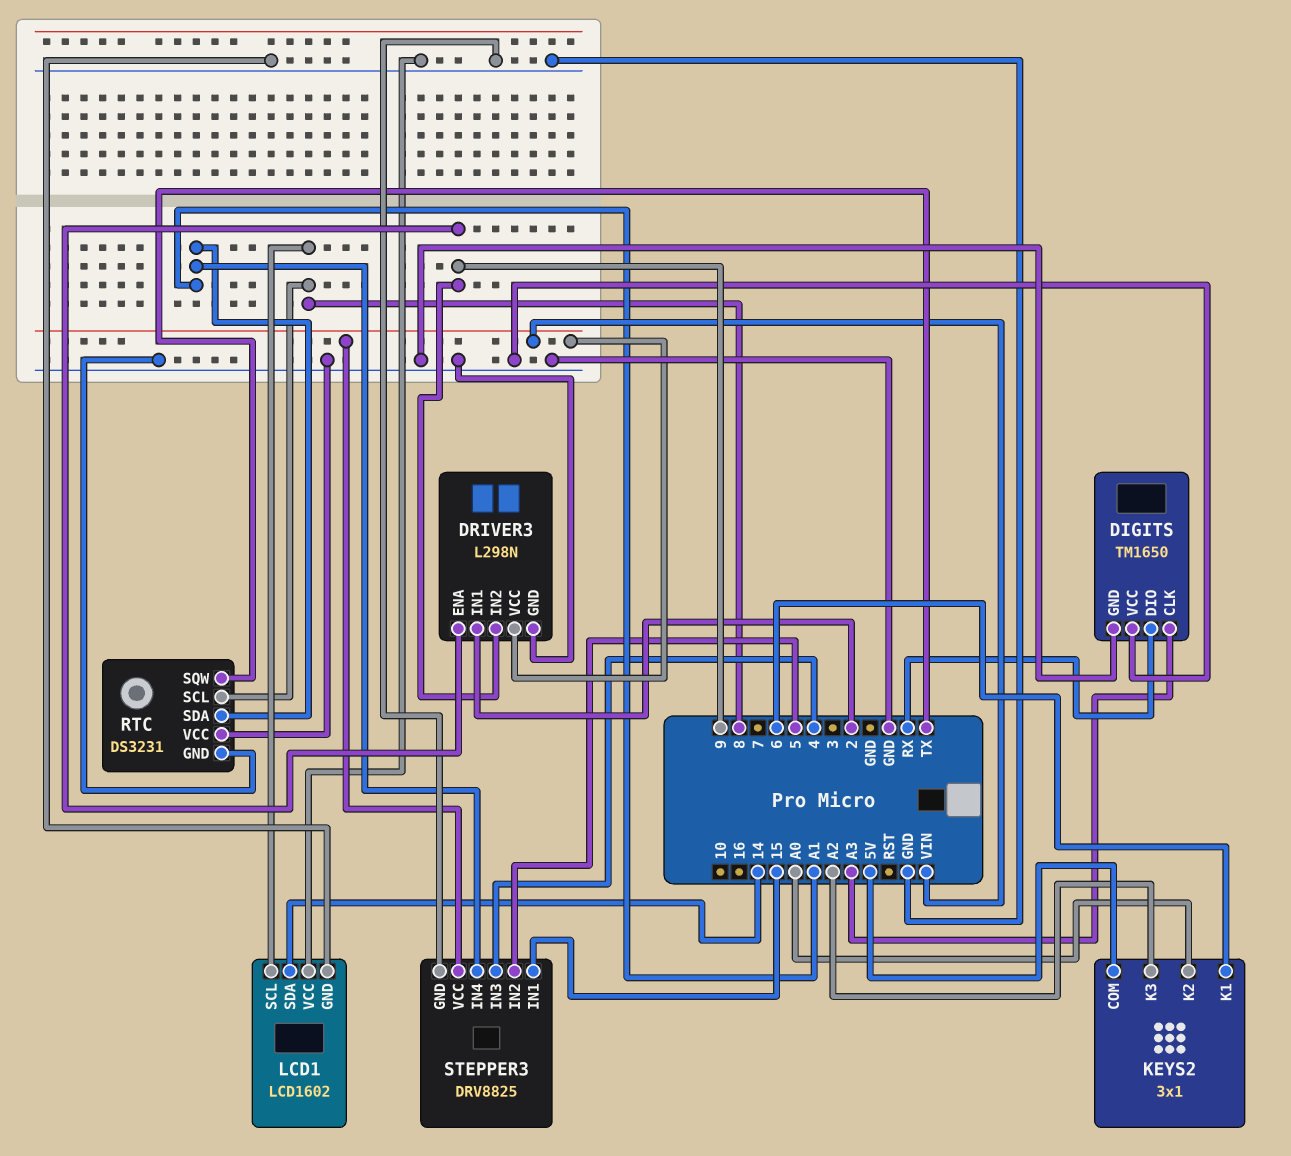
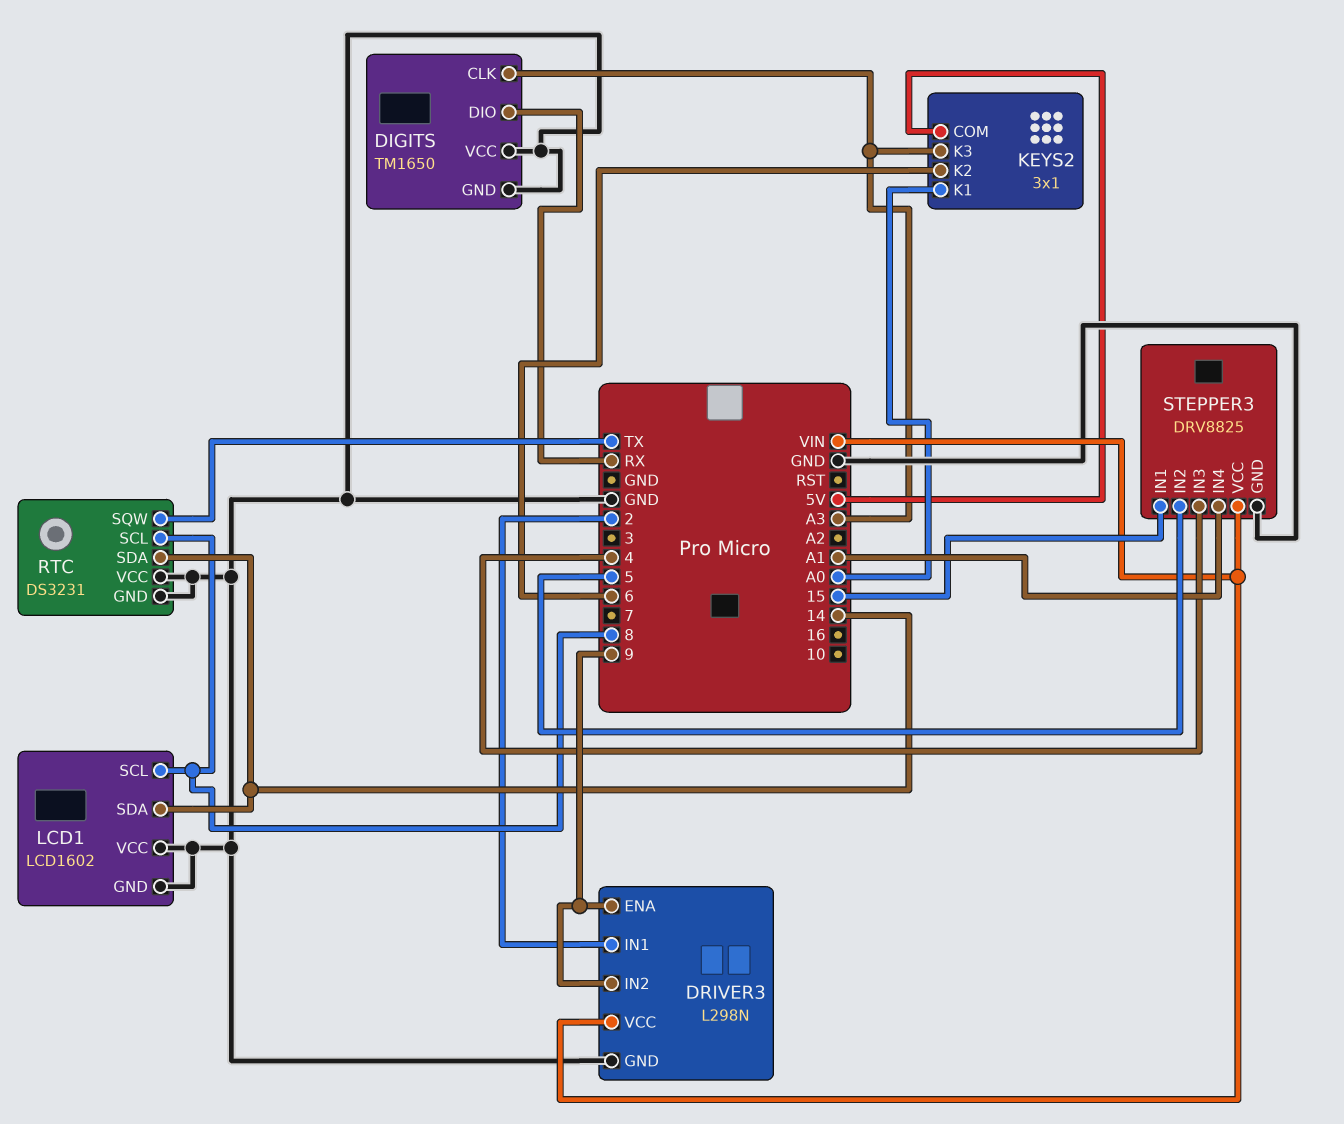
KEYS2 pin K1: 6 -> A0
KEYS2 pin K2: A0 -> 6
KEYS2 pin K3: A2 -> A3
RTC pin SDA: A1 -> 14

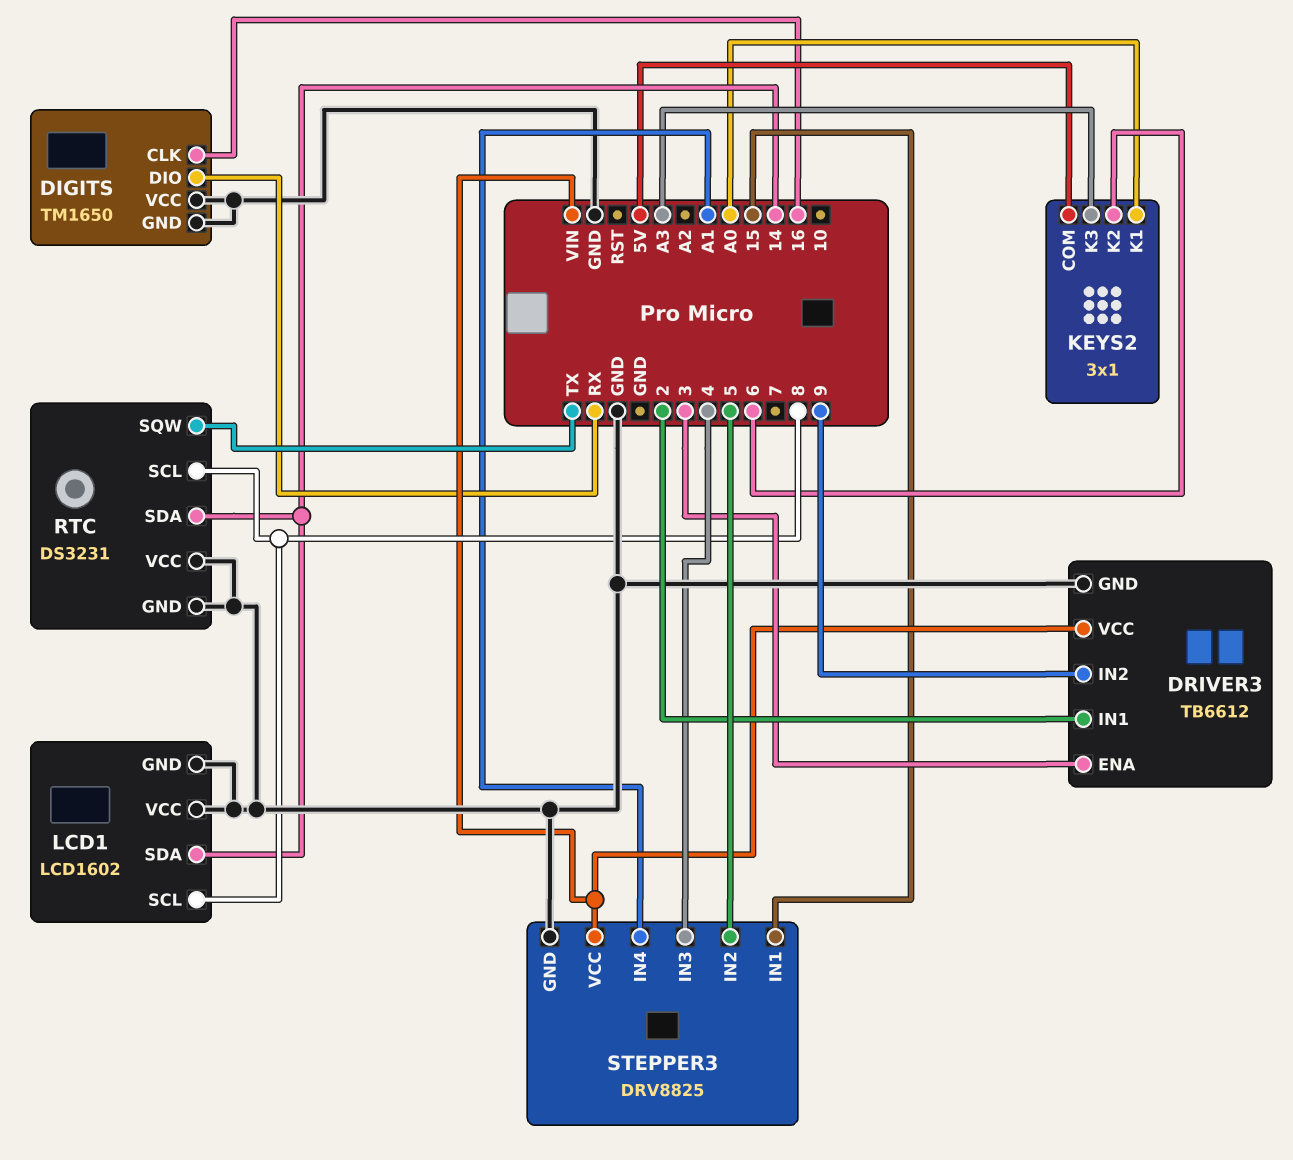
DIGITS pin CLK: A3 -> 16
DRIVER3: L298N -> TB6612
DRIVER3 pin ENA: 9 -> 3

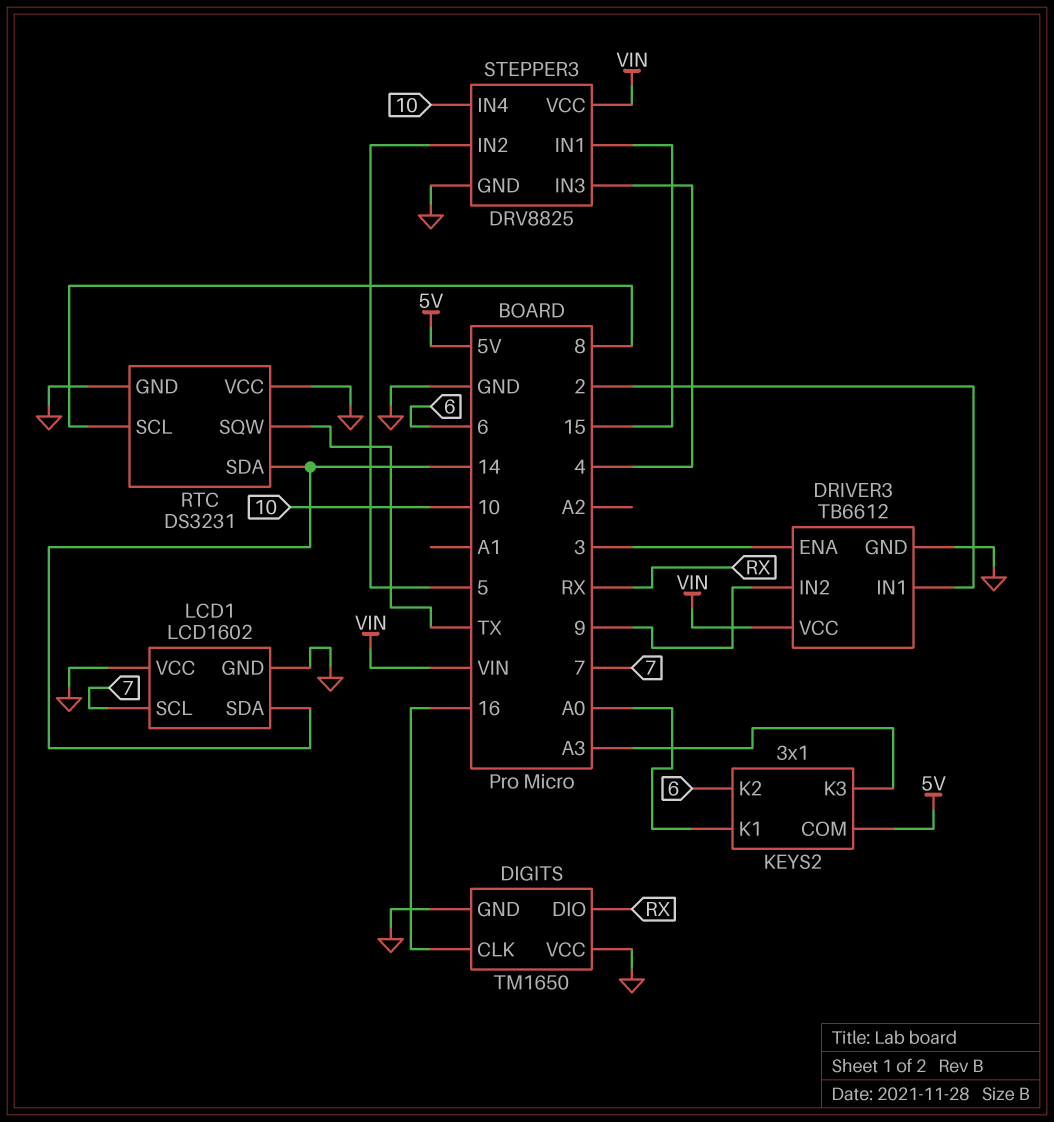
LCD1 pin SCL: 8 -> 7
STEPPER3 pin IN4: A1 -> 10

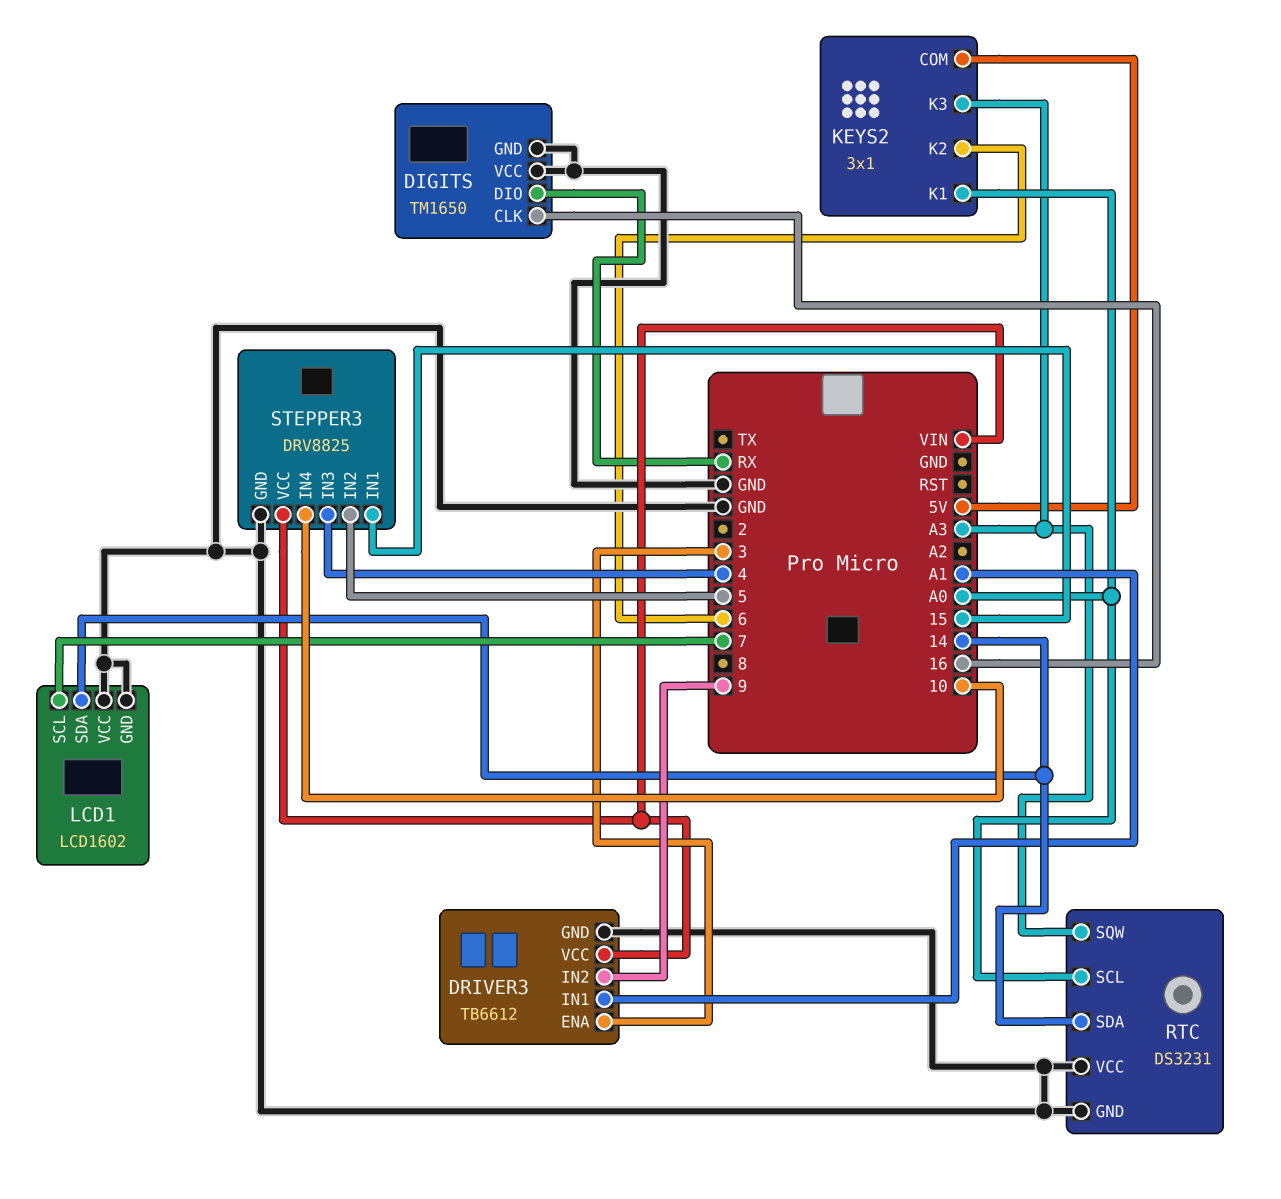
DRIVER3 pin IN1: 2 -> A1
RTC pin SCL: 8 -> A0
RTC pin SQW: TX -> A3

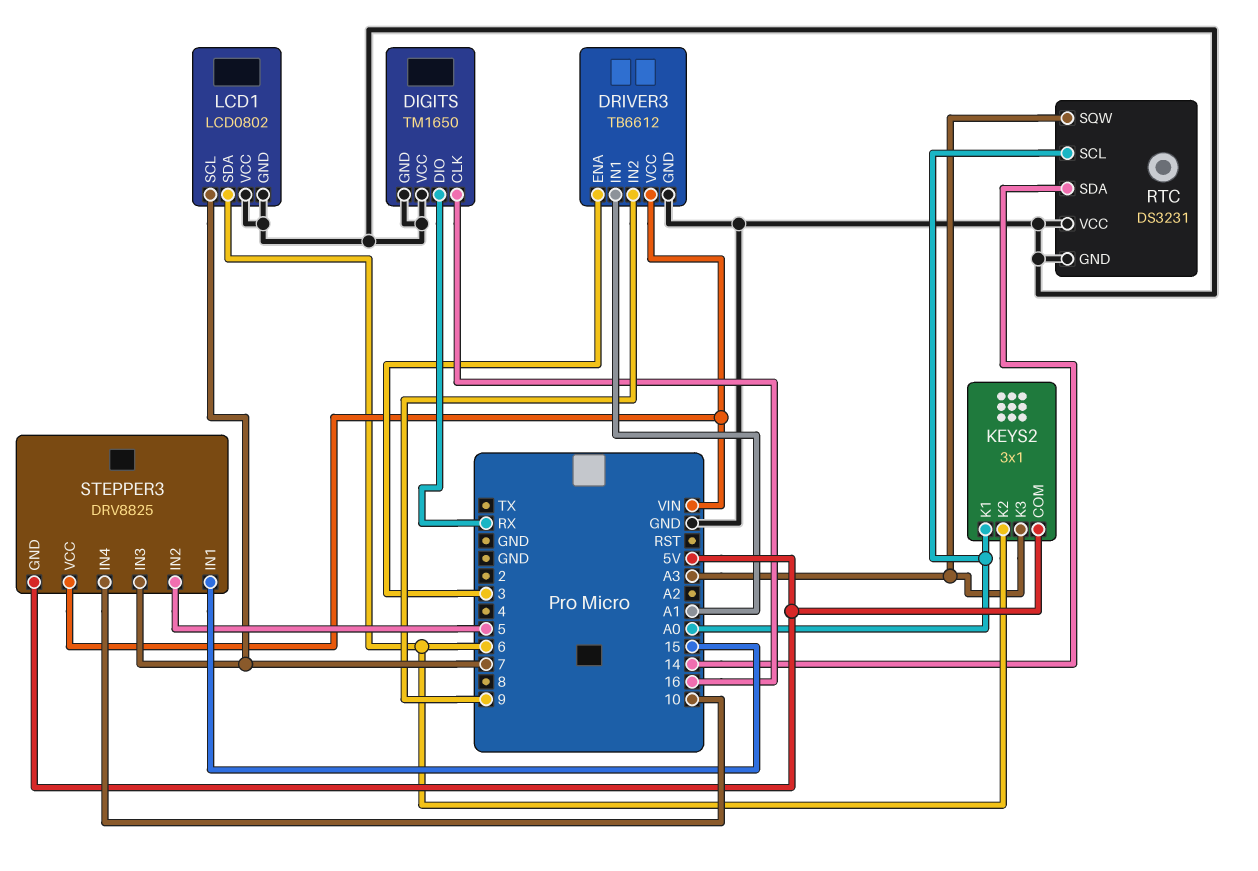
LCD1: LCD1602 -> LCD0802
LCD1 pin SDA: 14 -> 6
STEPPER3 pin GND: GND -> 5V
STEPPER3 pin IN3: 4 -> 7

